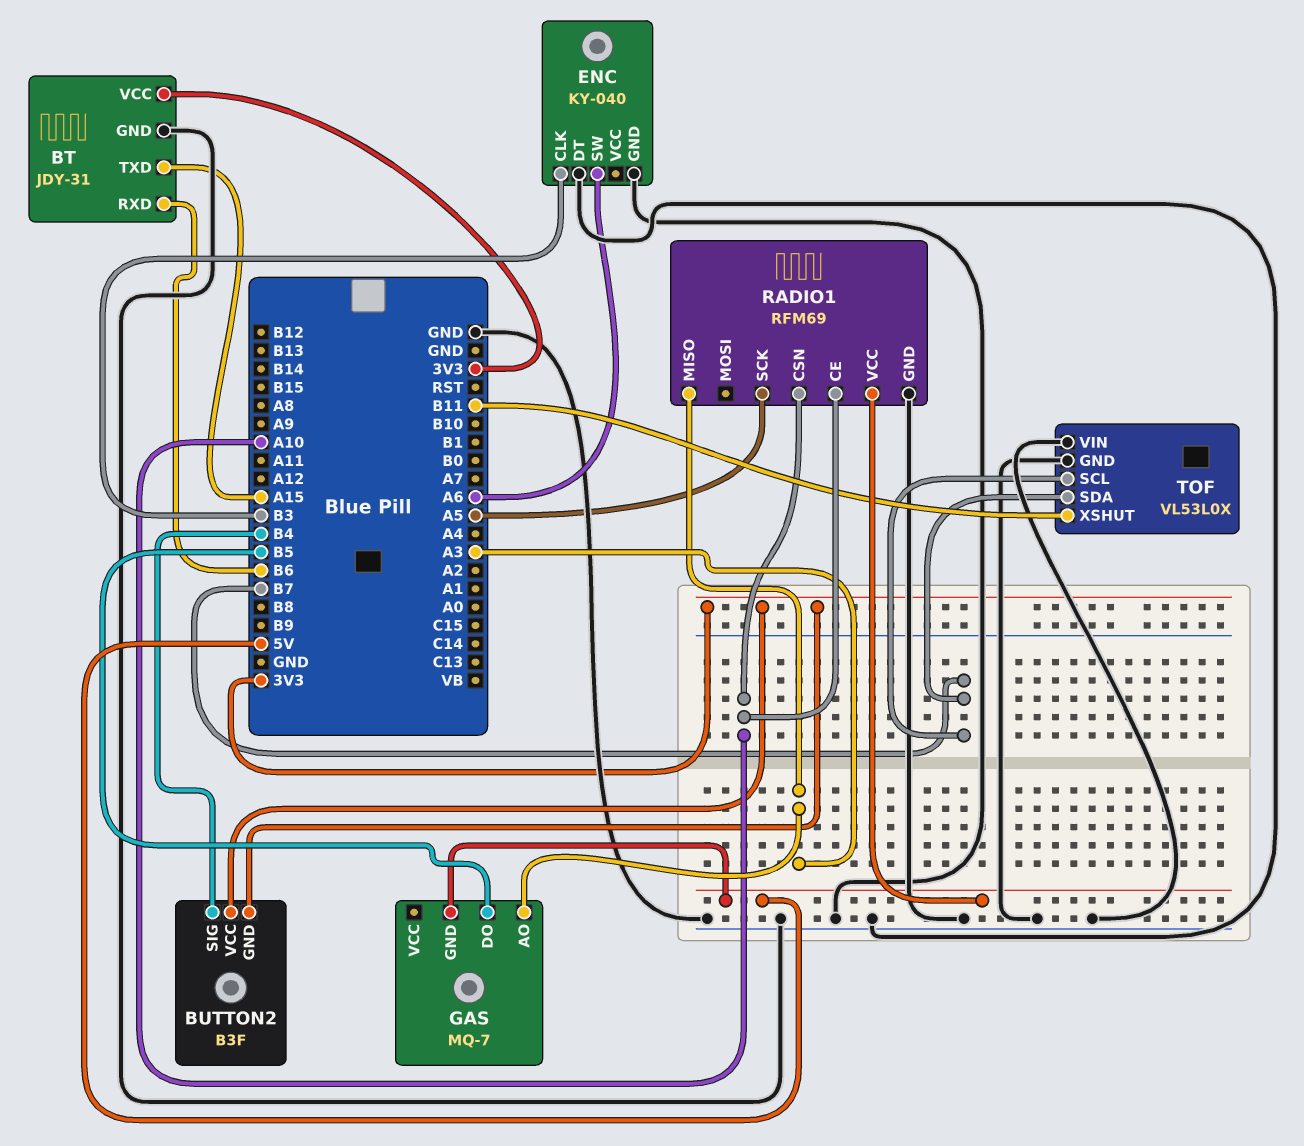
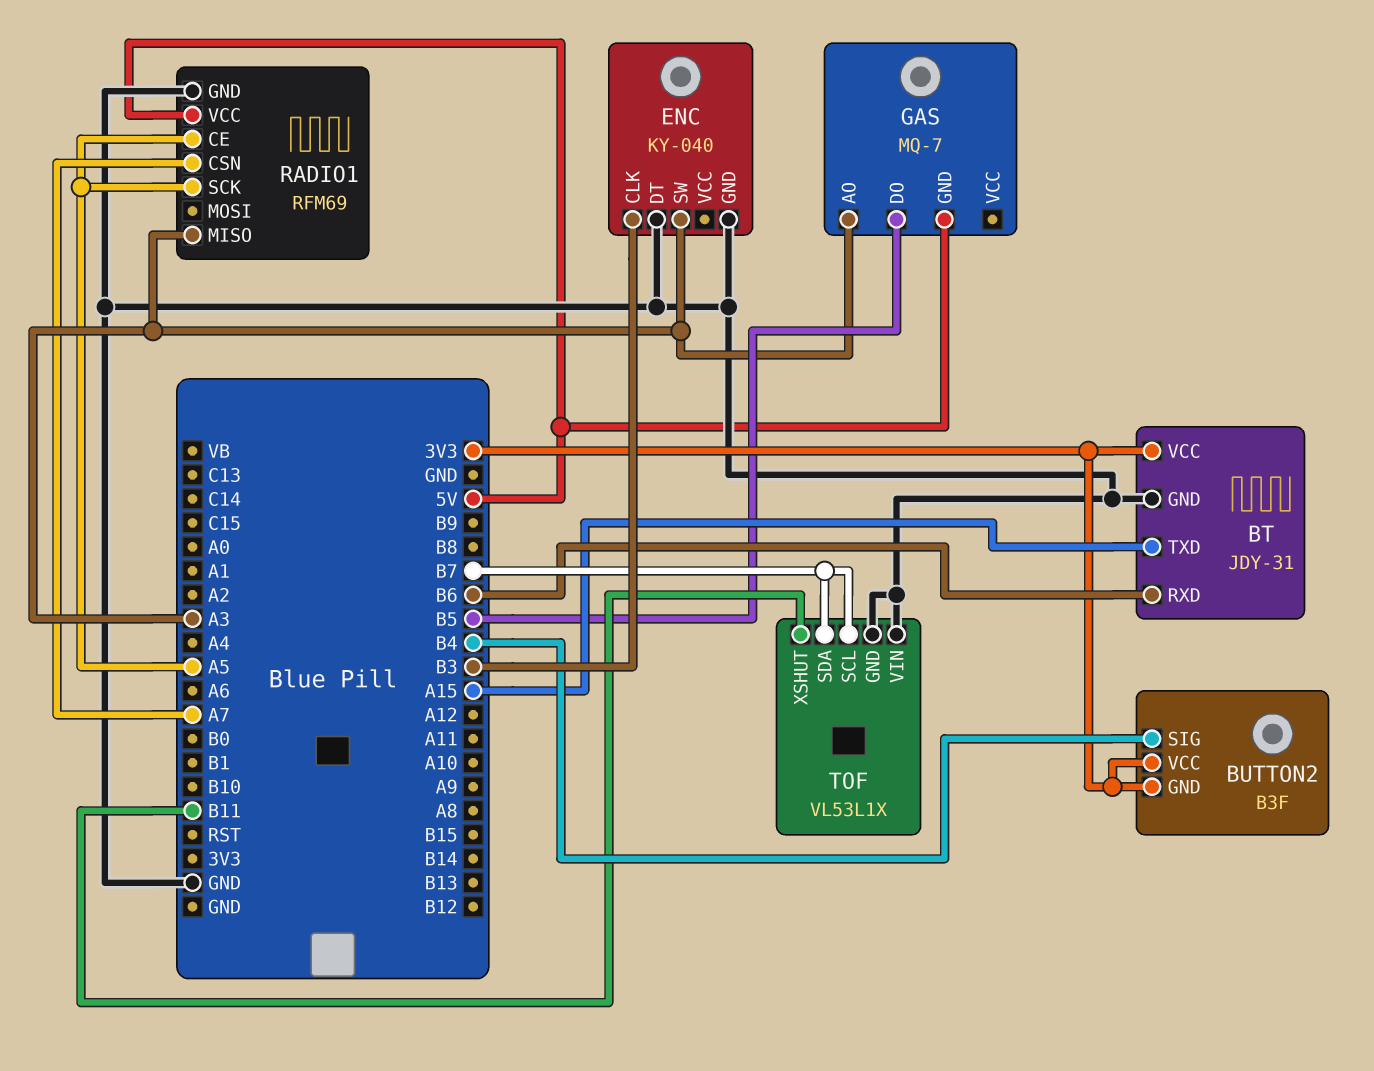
ENC pin SW: A6 -> A3
RADIO1 pin CE: A10 -> A5
RADIO1 pin CSN: A10 -> A7
TOF: VL53L0X -> VL53L1X

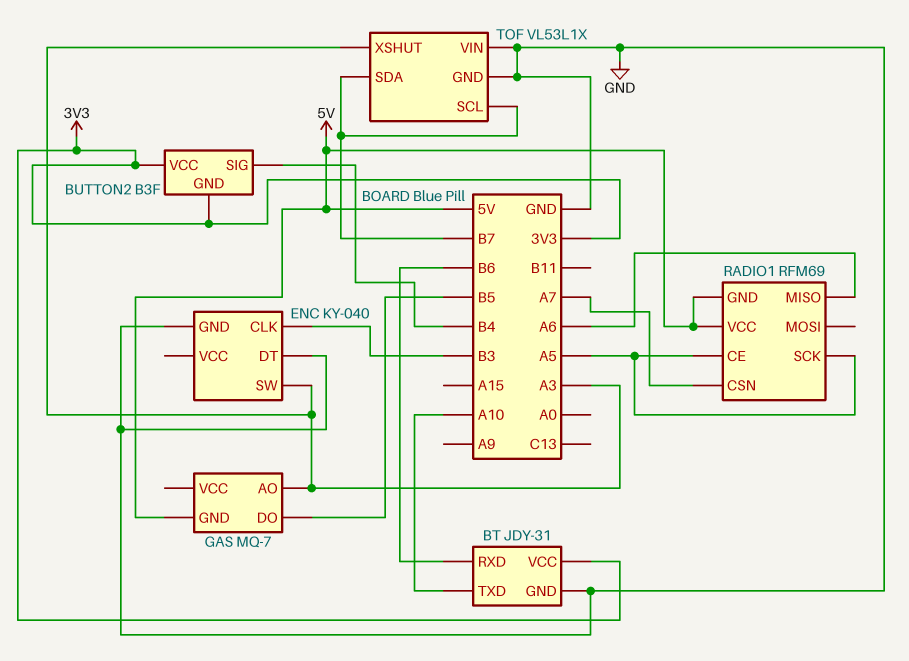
BT pin TXD: A15 -> A10
RADIO1 pin GND: GND -> 5V
RADIO1 pin MISO: A3 -> A6
TOF pin XSHUT: B11 -> A3

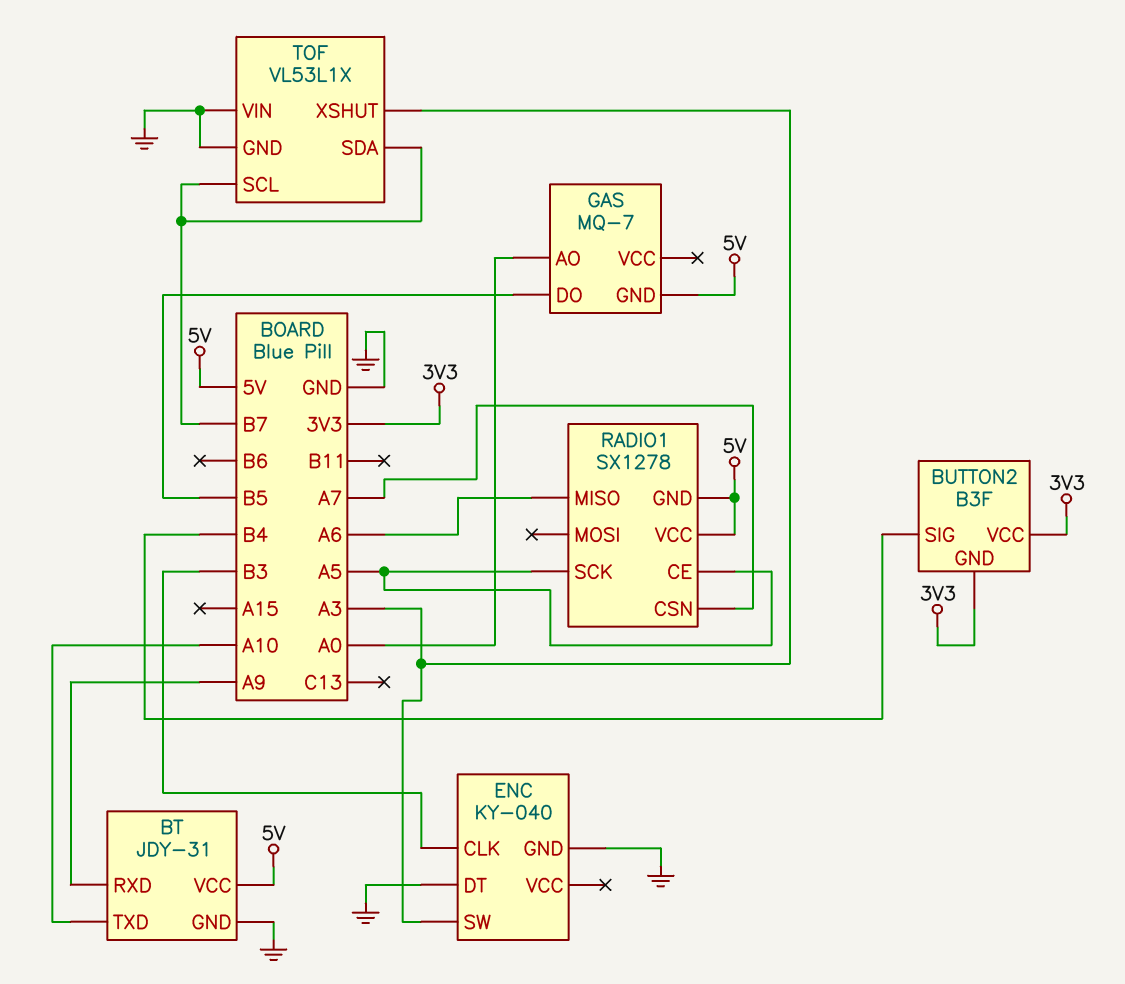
BT pin RXD: B6 -> A9
BT pin VCC: 3V3 -> 5V
GAS pin AO: A3 -> A0
RADIO1: RFM69 -> SX1278

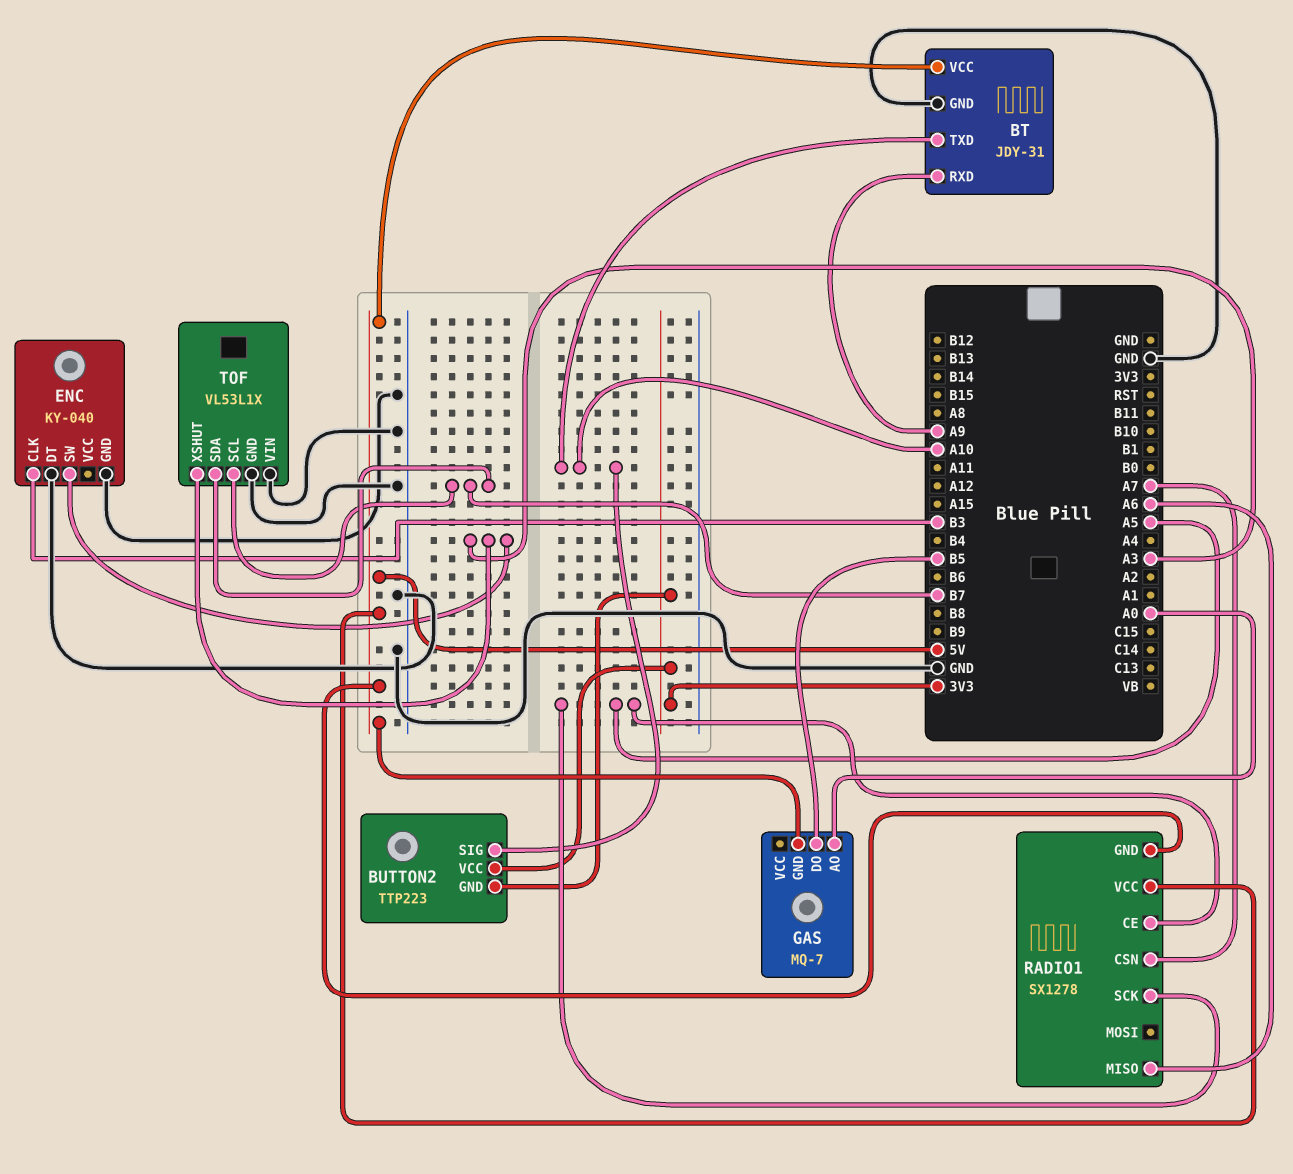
BUTTON2: B3F -> TTP223
BUTTON2 pin SIG: B4 -> A10

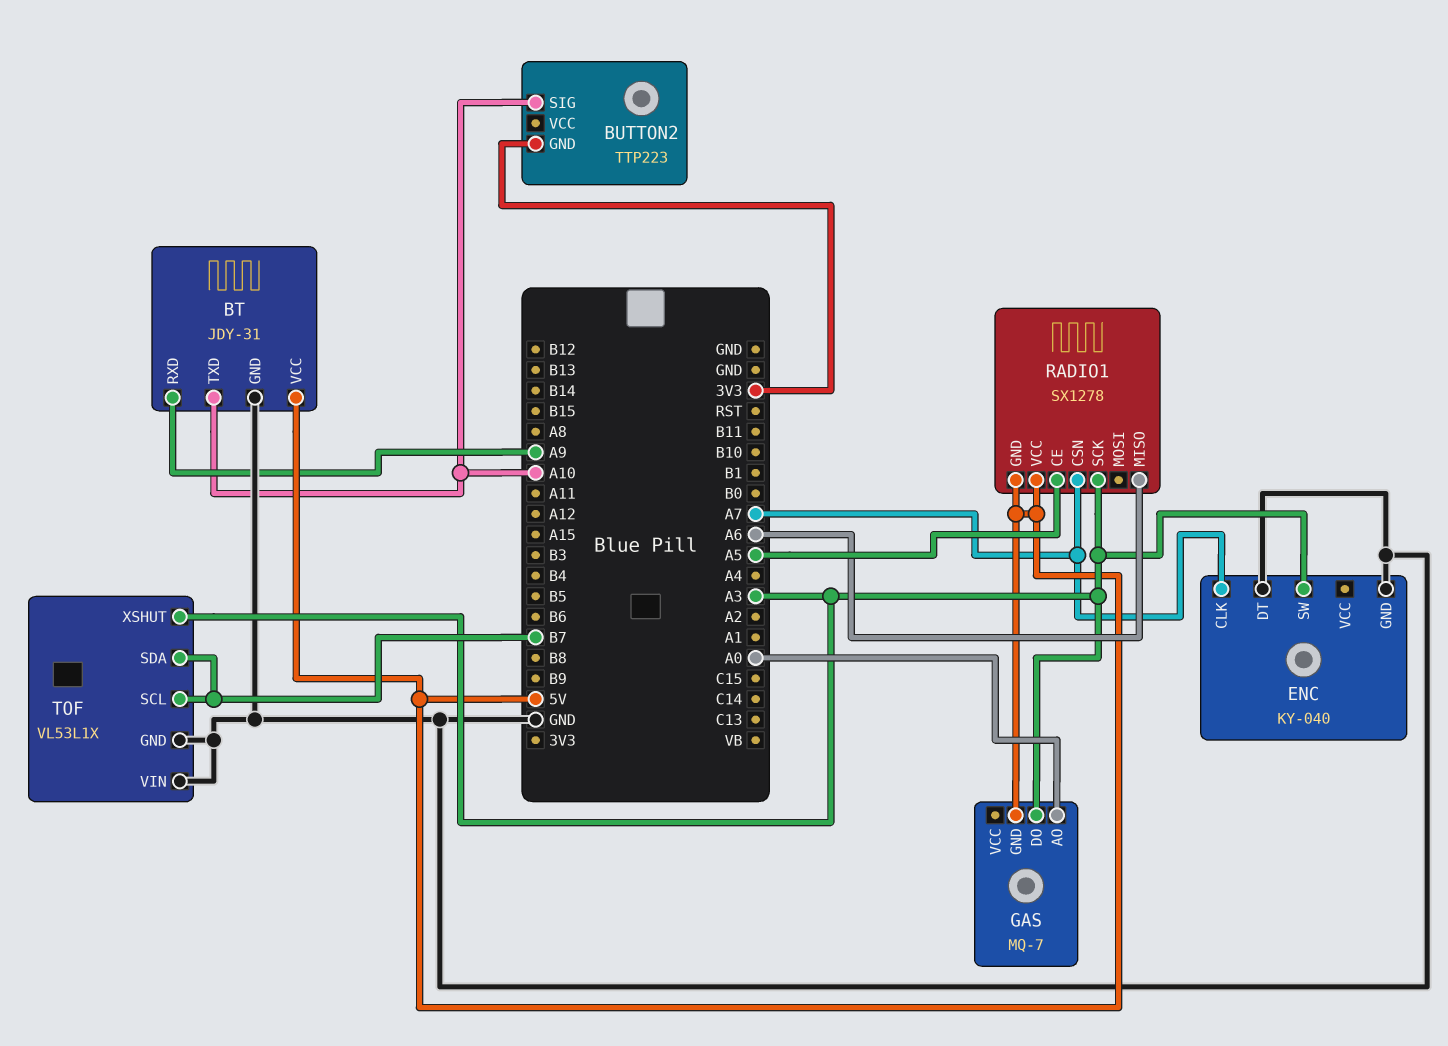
BUTTON2 pin VCC: 3V3 -> none
ENC pin CLK: B3 -> A7
GAS pin DO: B5 -> A3
RADIO1 pin SCK: A5 -> A3

